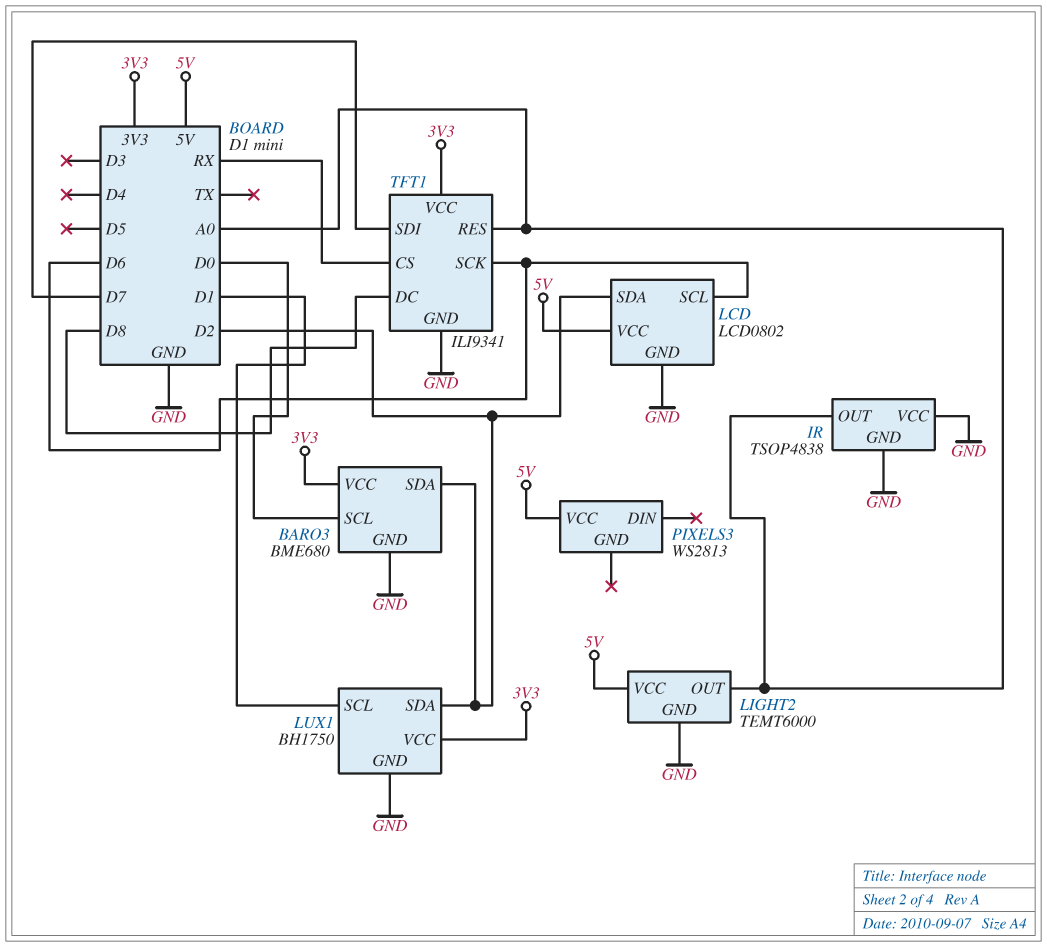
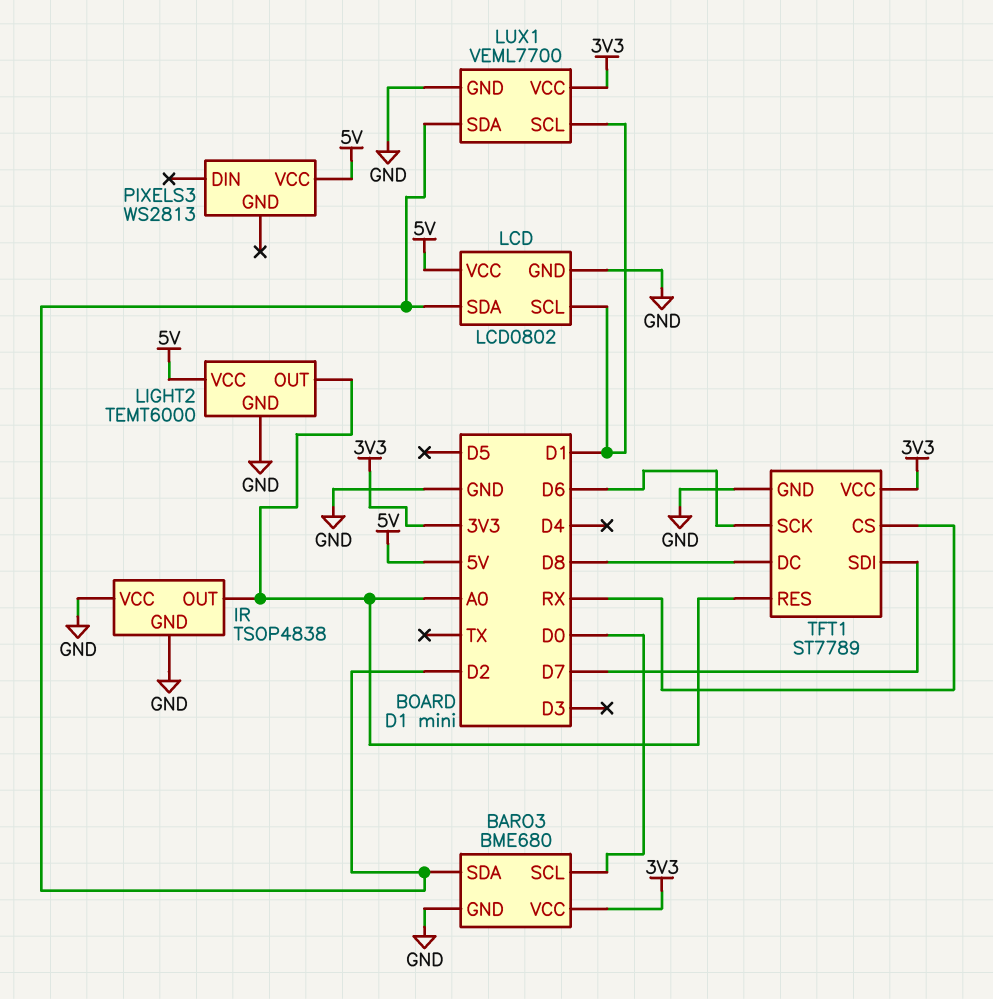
LCD pin SCL: D6 -> D1
LUX1: BH1750 -> VEML7700
TFT1: ILI9341 -> ST7789

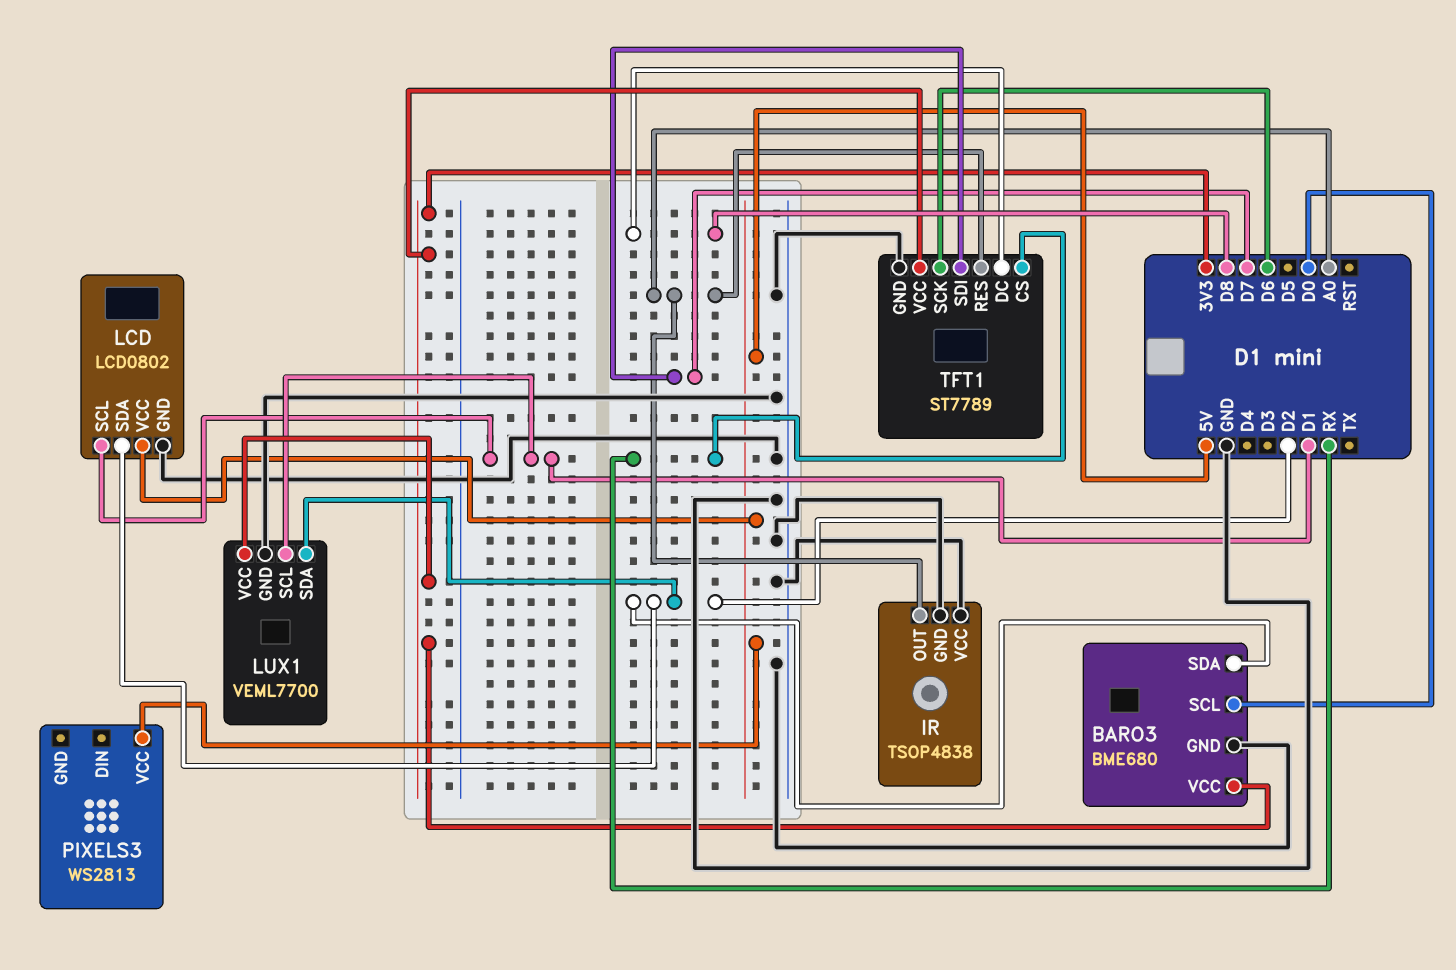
LIGHT2: TEMT6000 -> none
LIGHT2 pin GND: GND -> none
LIGHT2 pin OUT: A0 -> none
LIGHT2 pin VCC: 5V -> none

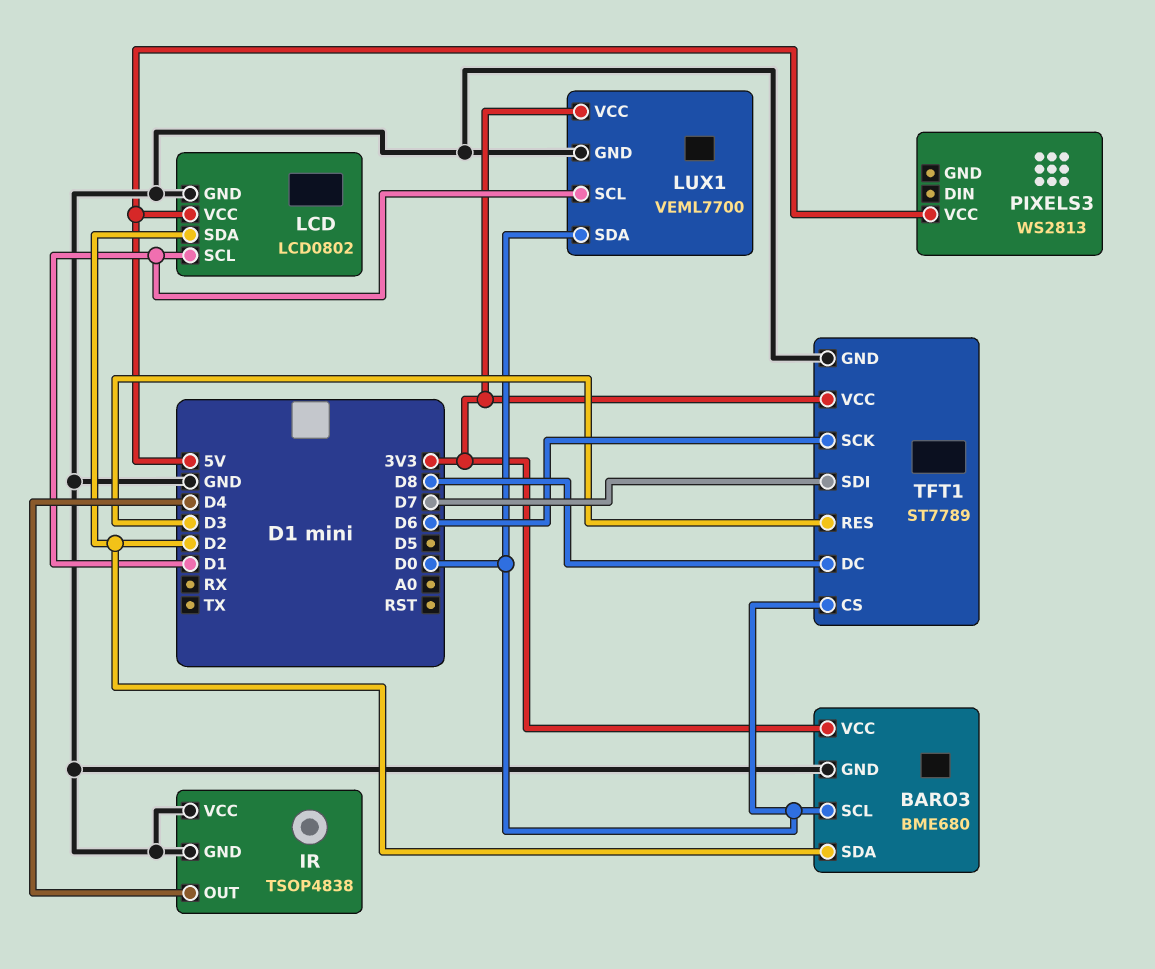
IR pin OUT: A0 -> D4
LUX1 pin SDA: D2 -> D0
TFT1 pin CS: RX -> D0
TFT1 pin RES: A0 -> D3

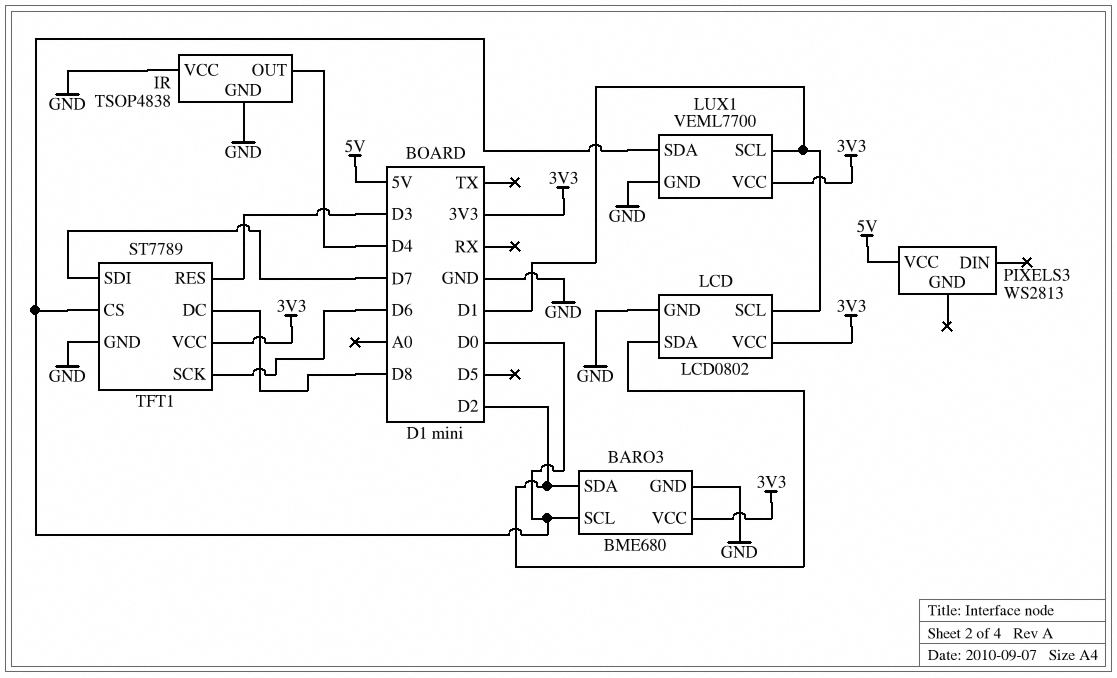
LCD pin VCC: 5V -> 3V3

